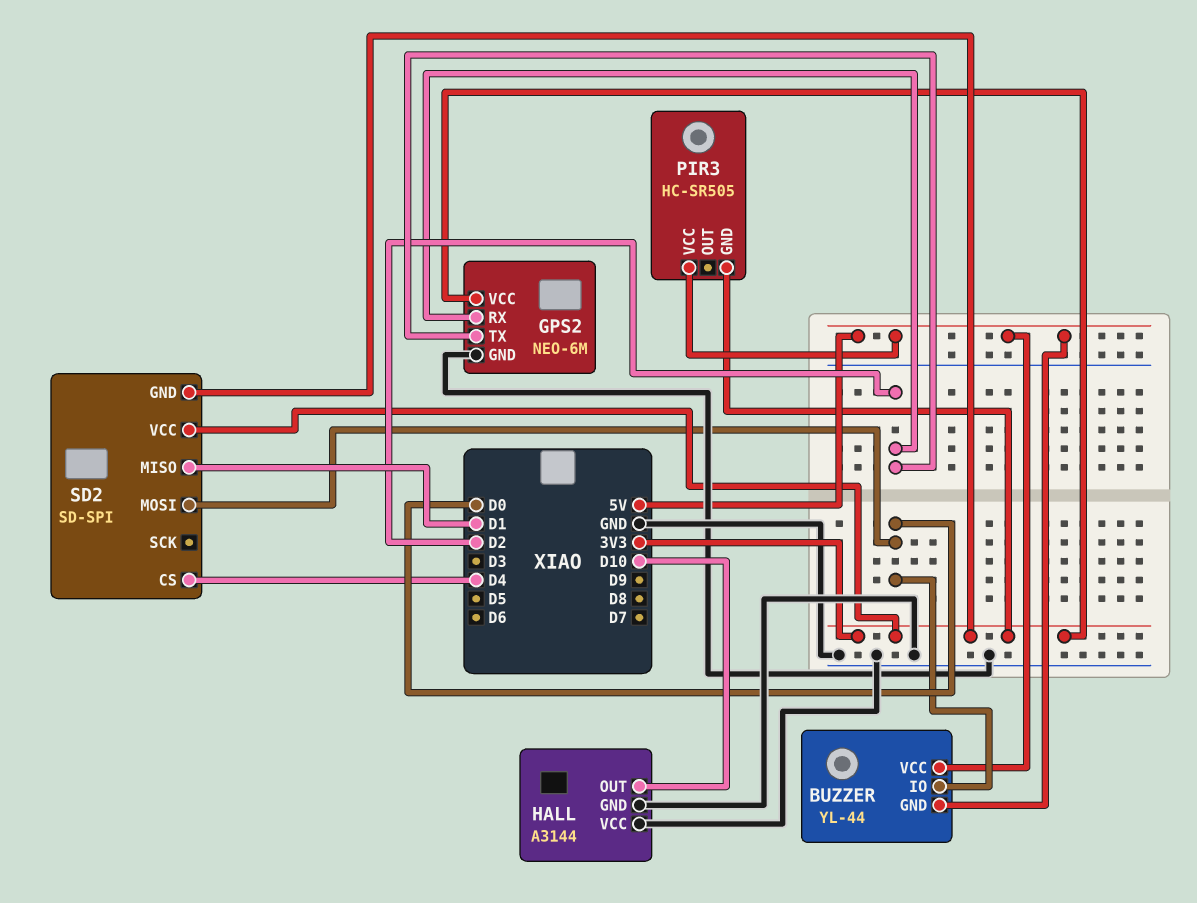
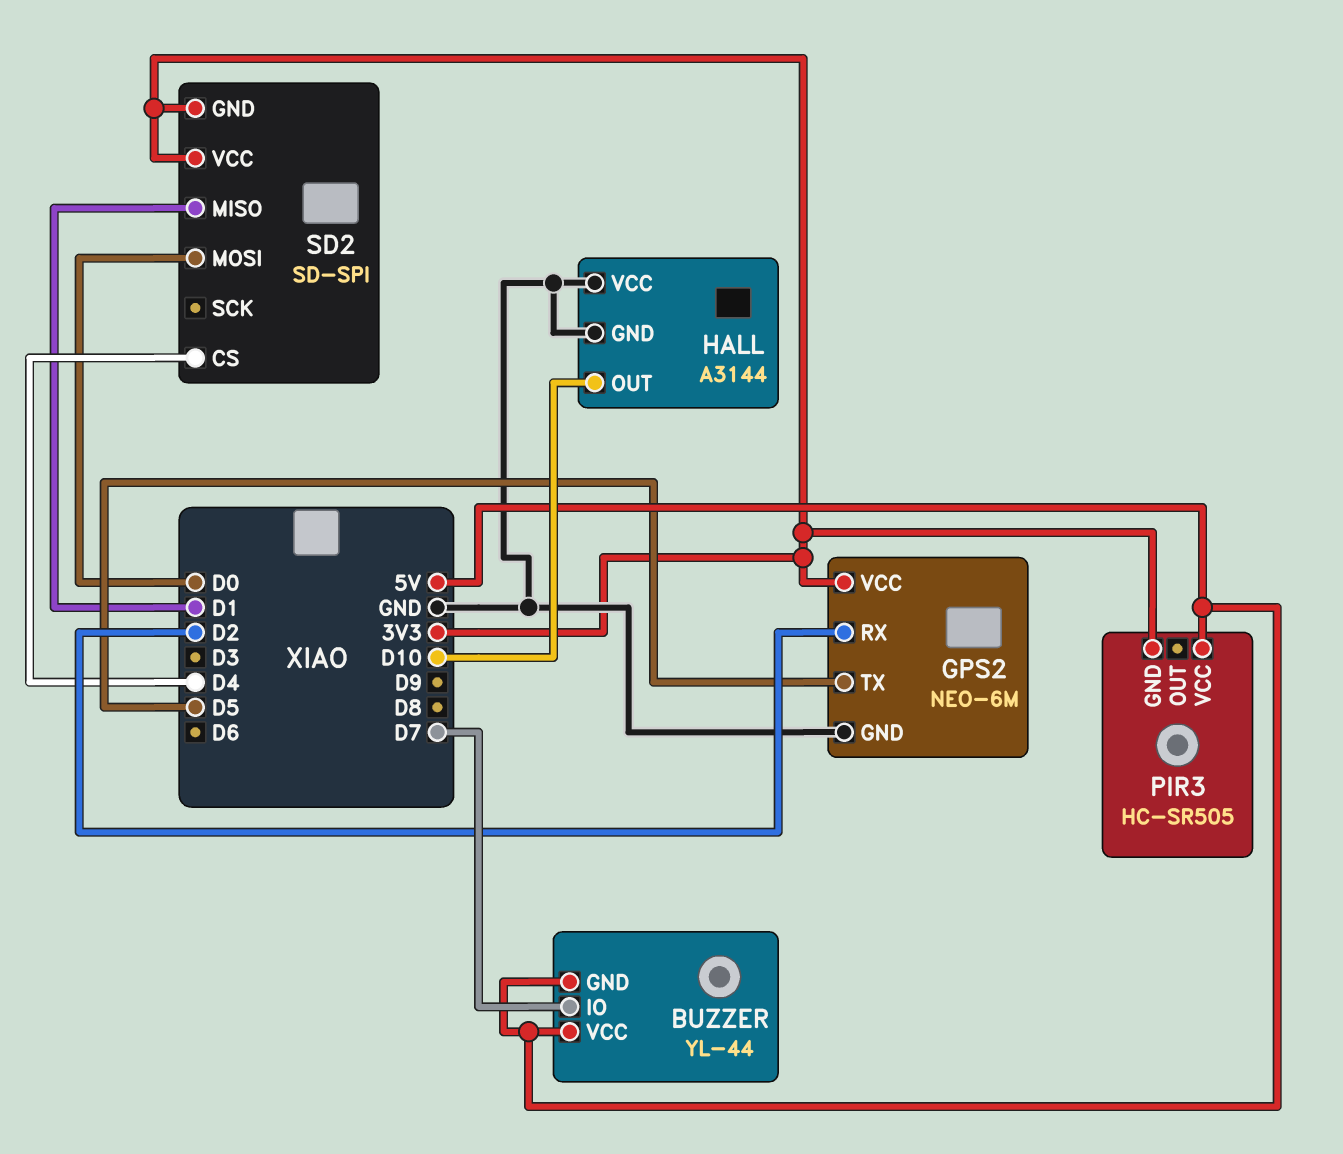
BUZZER pin IO: D0 -> D7
GPS2 pin TX: D2 -> D5

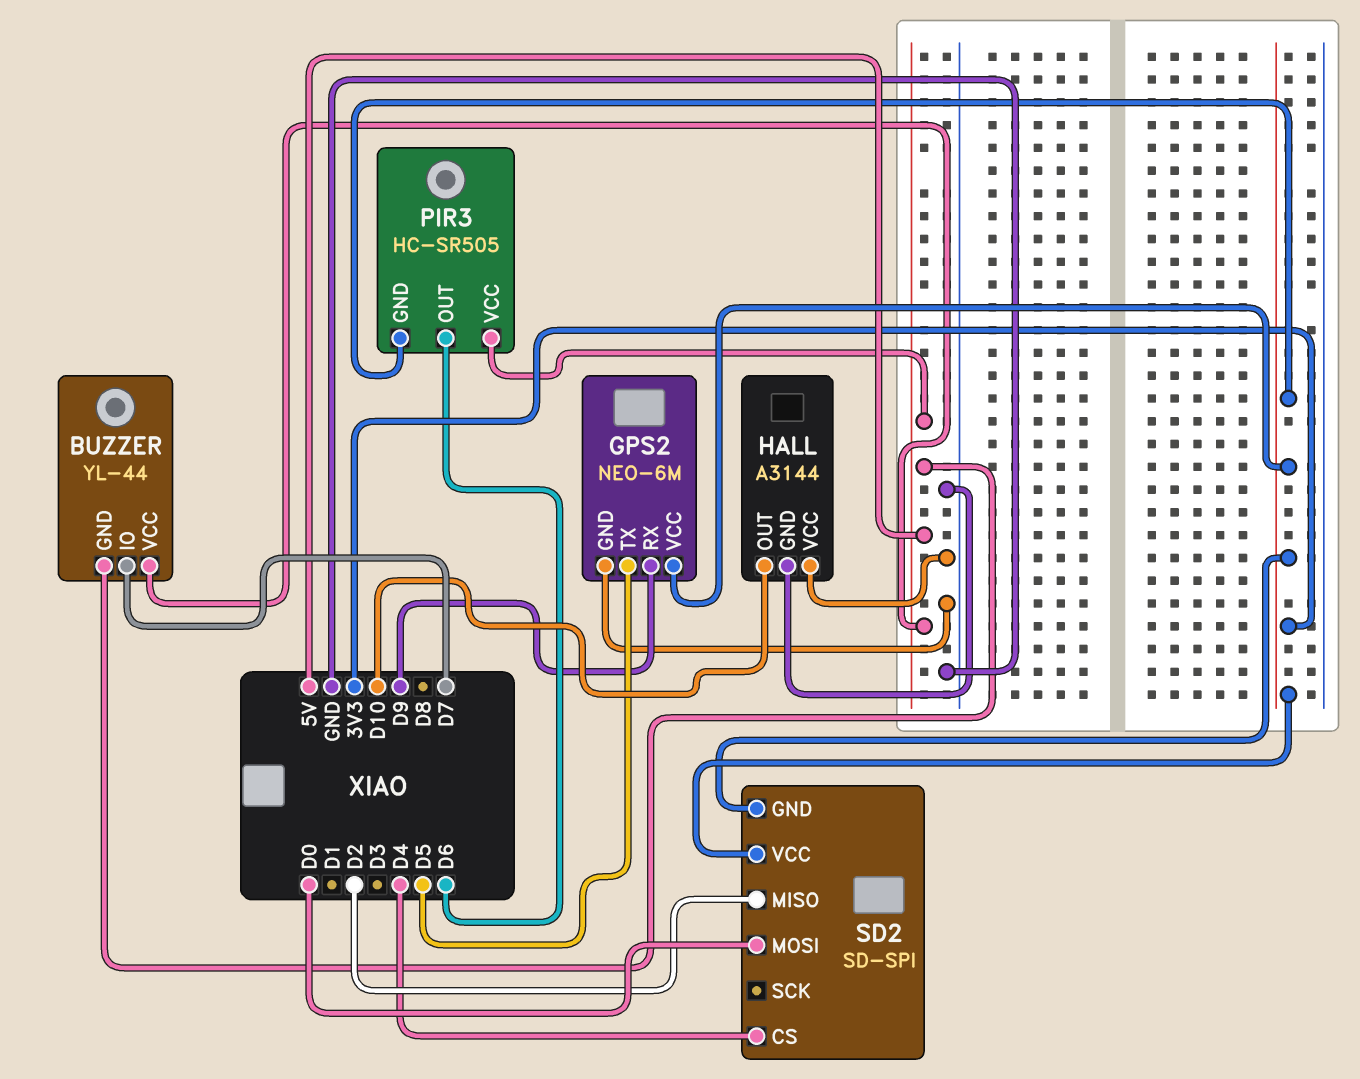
GPS2 pin RX: D2 -> D9
PIR3 pin OUT: none -> D6
SD2 pin MISO: D1 -> D2

